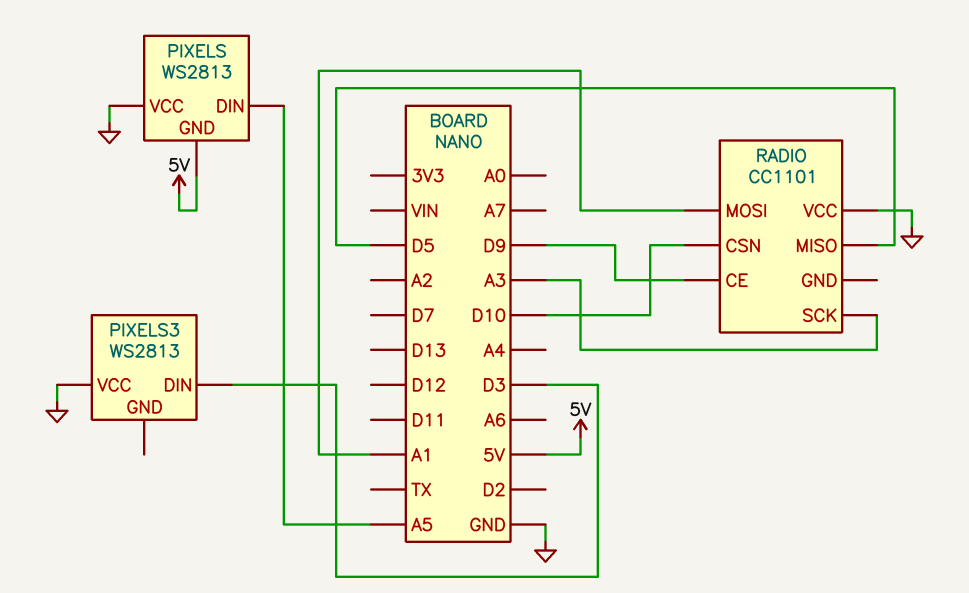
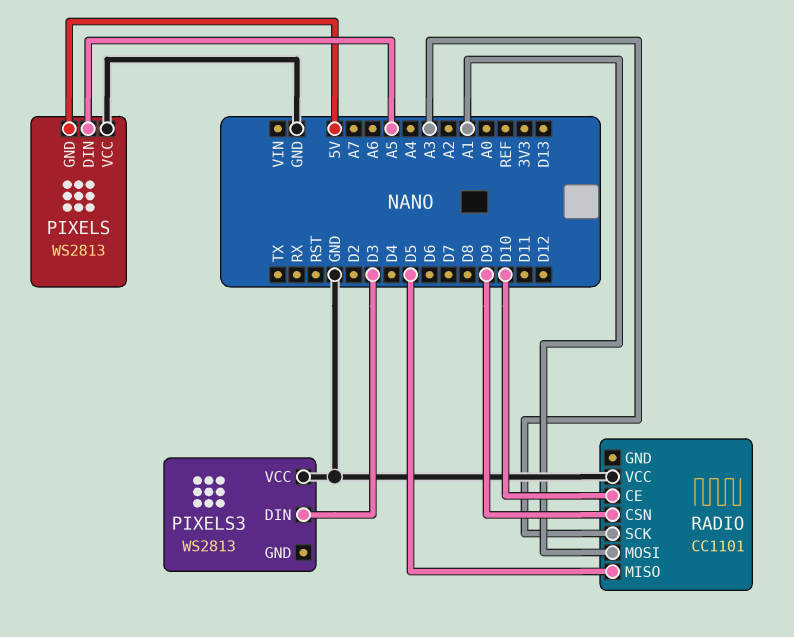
RADIO pin CE: D9 -> D10
RADIO pin CSN: D10 -> D9

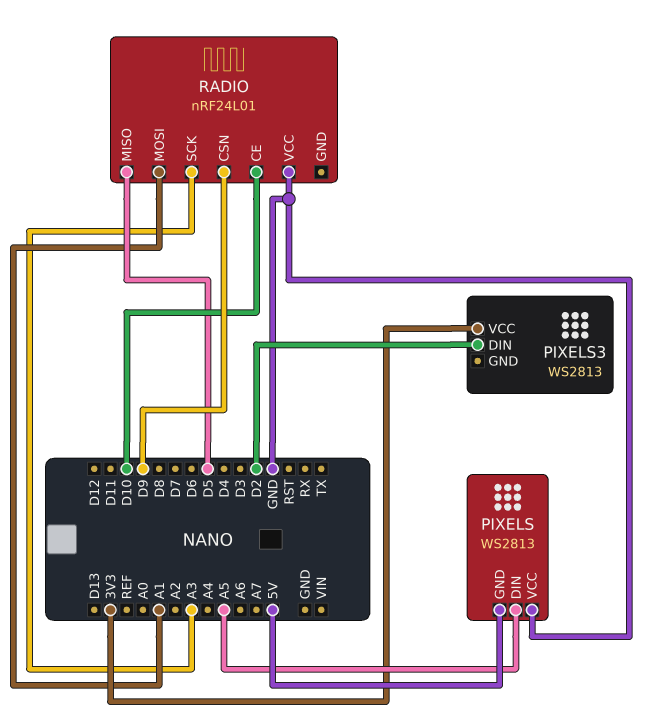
PIXELS3 pin DIN: D3 -> D2
PIXELS3 pin VCC: GND -> 3V3
RADIO: CC1101 -> nRF24L01

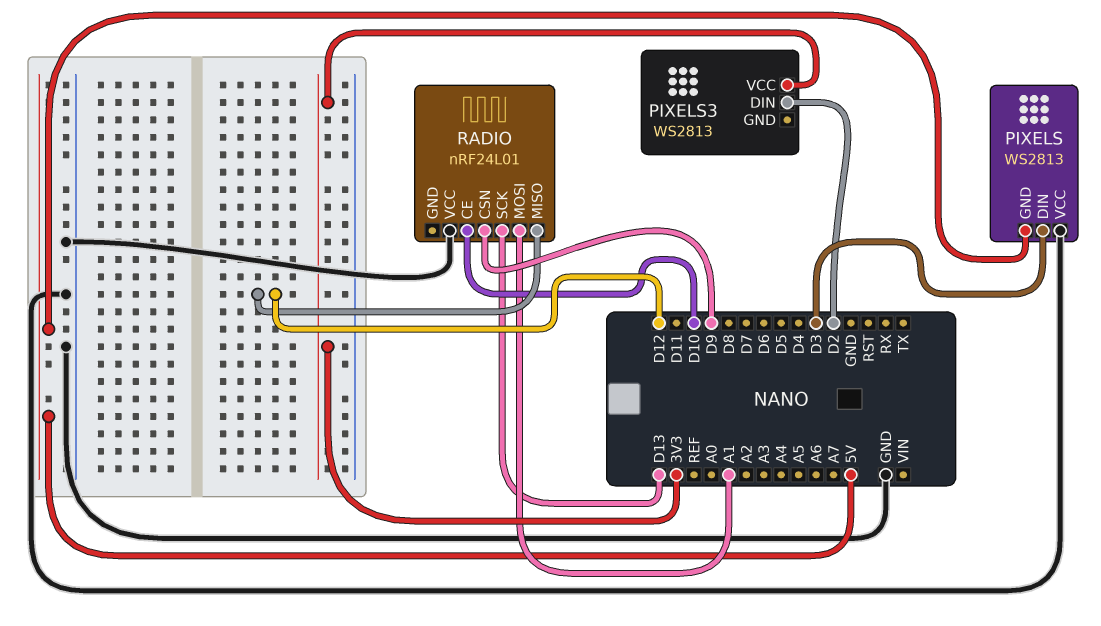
PIXELS pin DIN: A5 -> D3
RADIO pin MISO: D5 -> D12
RADIO pin SCK: A3 -> D13

